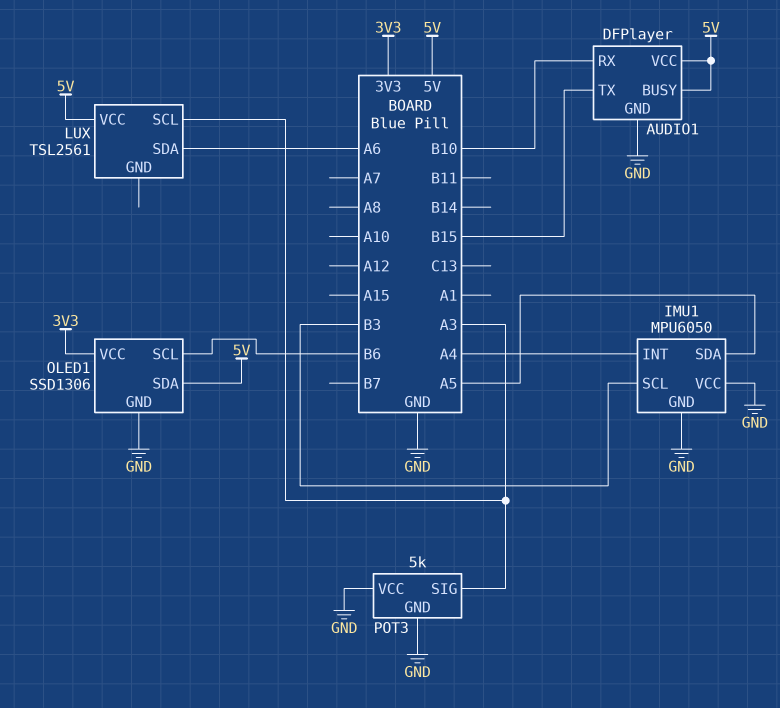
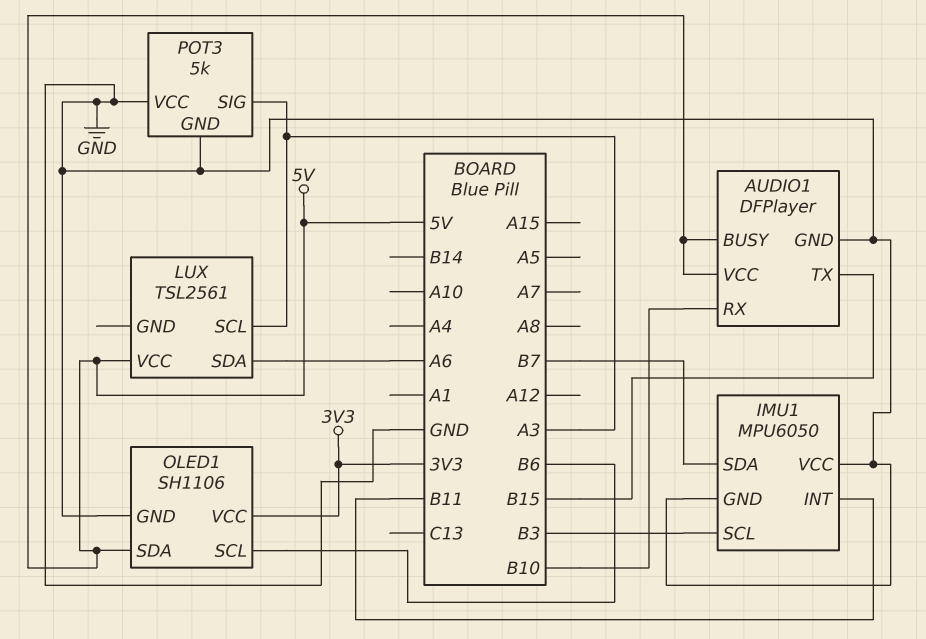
IMU1 pin INT: A4 -> B11
IMU1 pin SDA: A5 -> B7
OLED1: SSD1306 -> SH1106

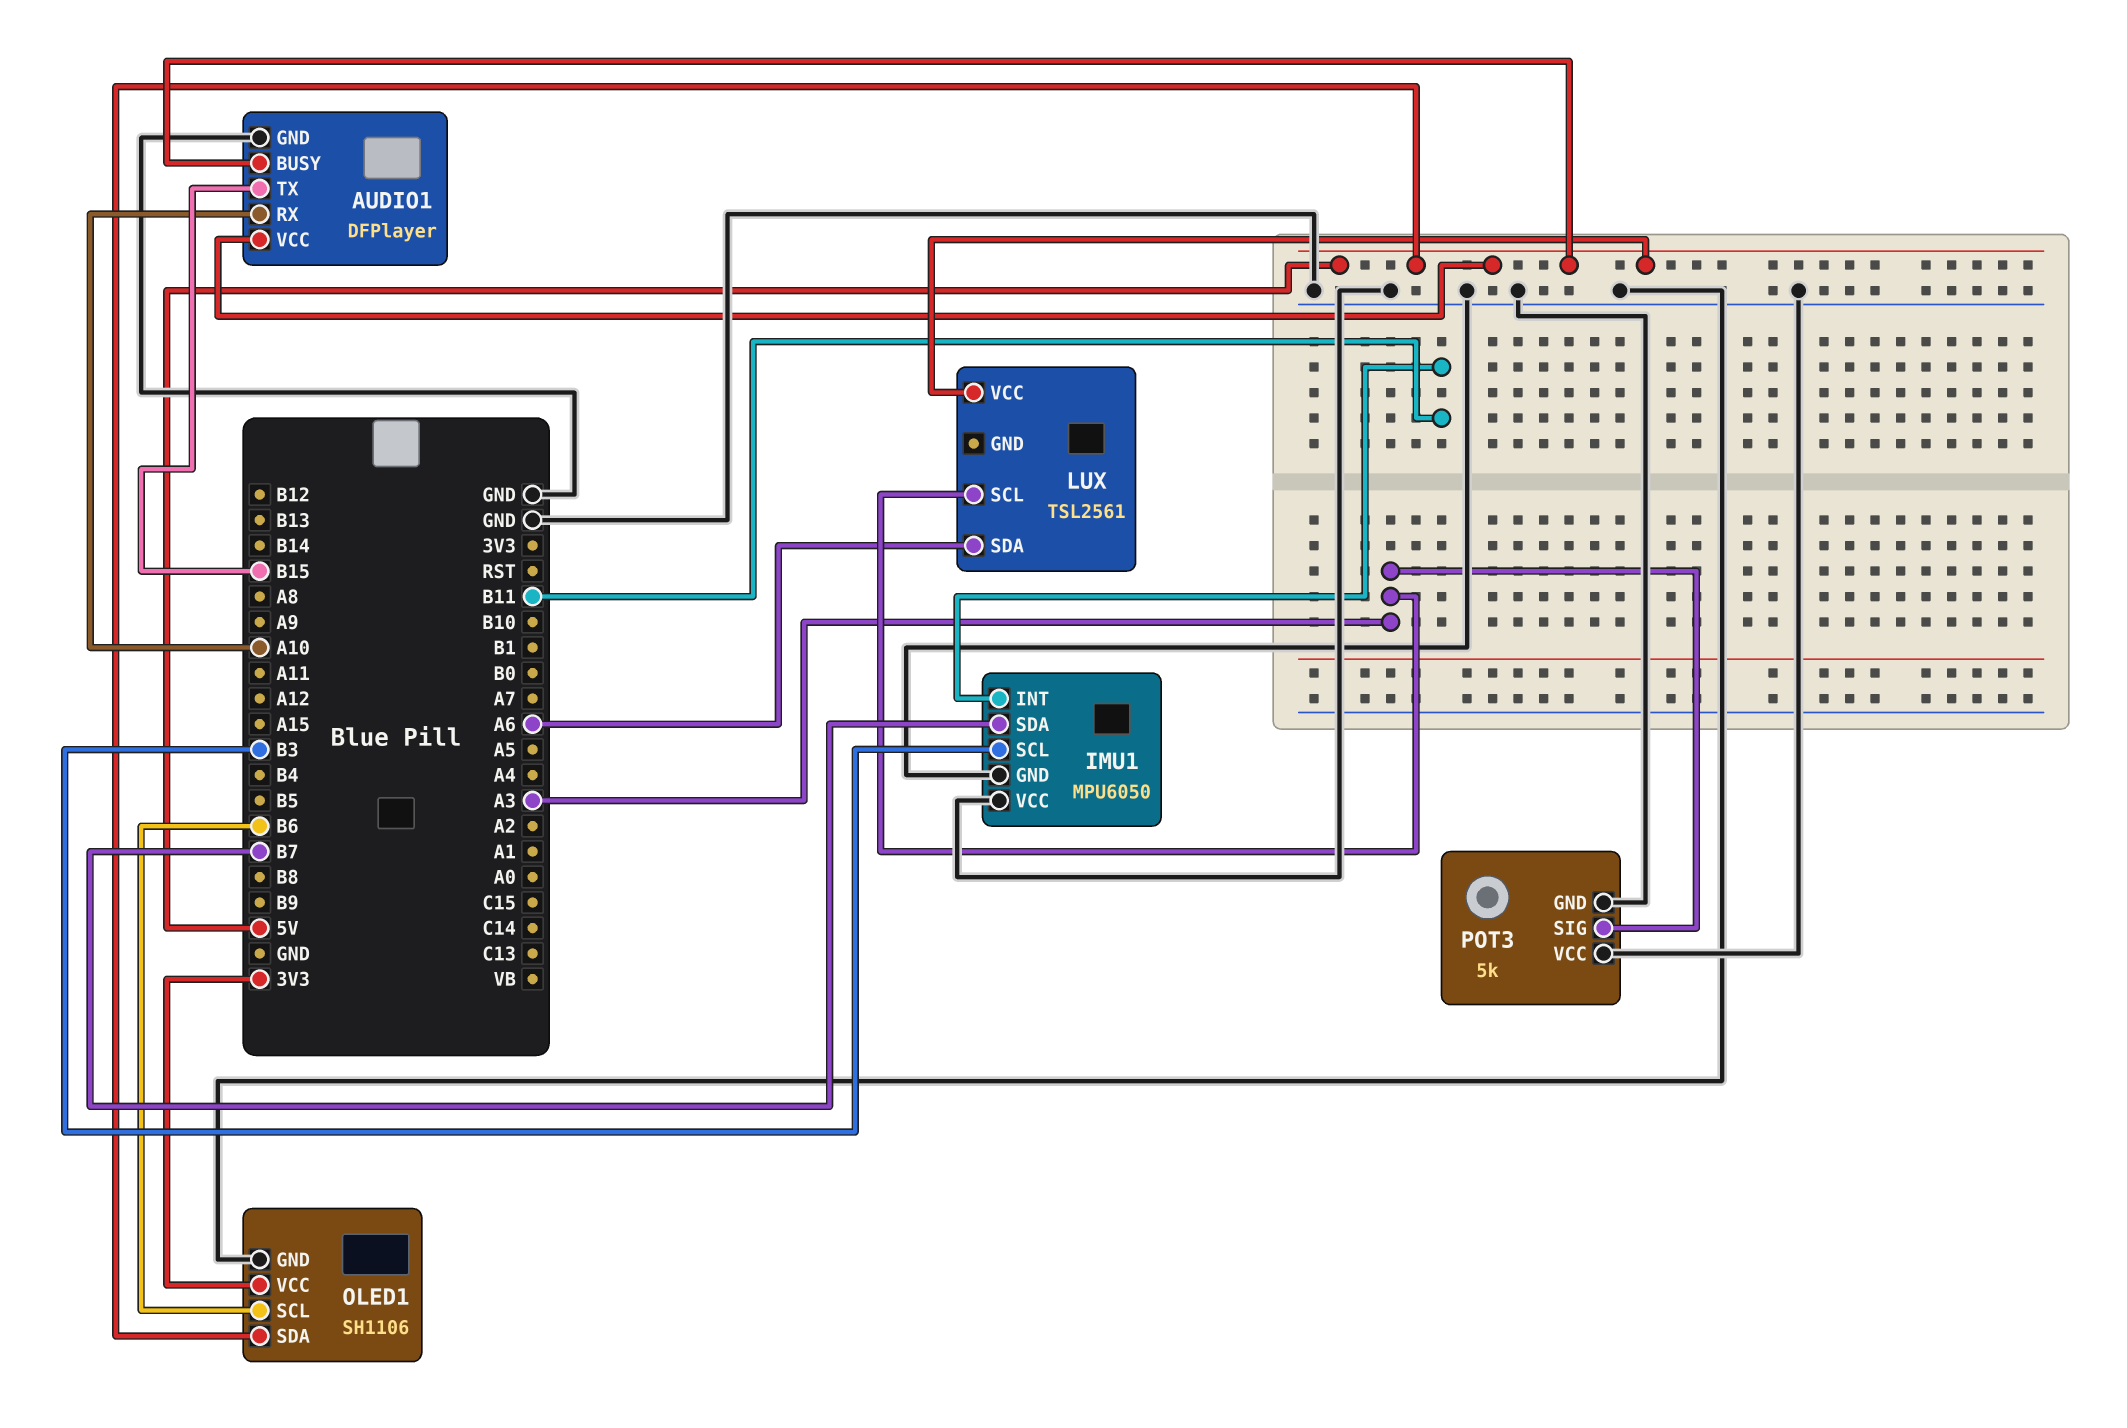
AUDIO1 pin RX: B10 -> A10

